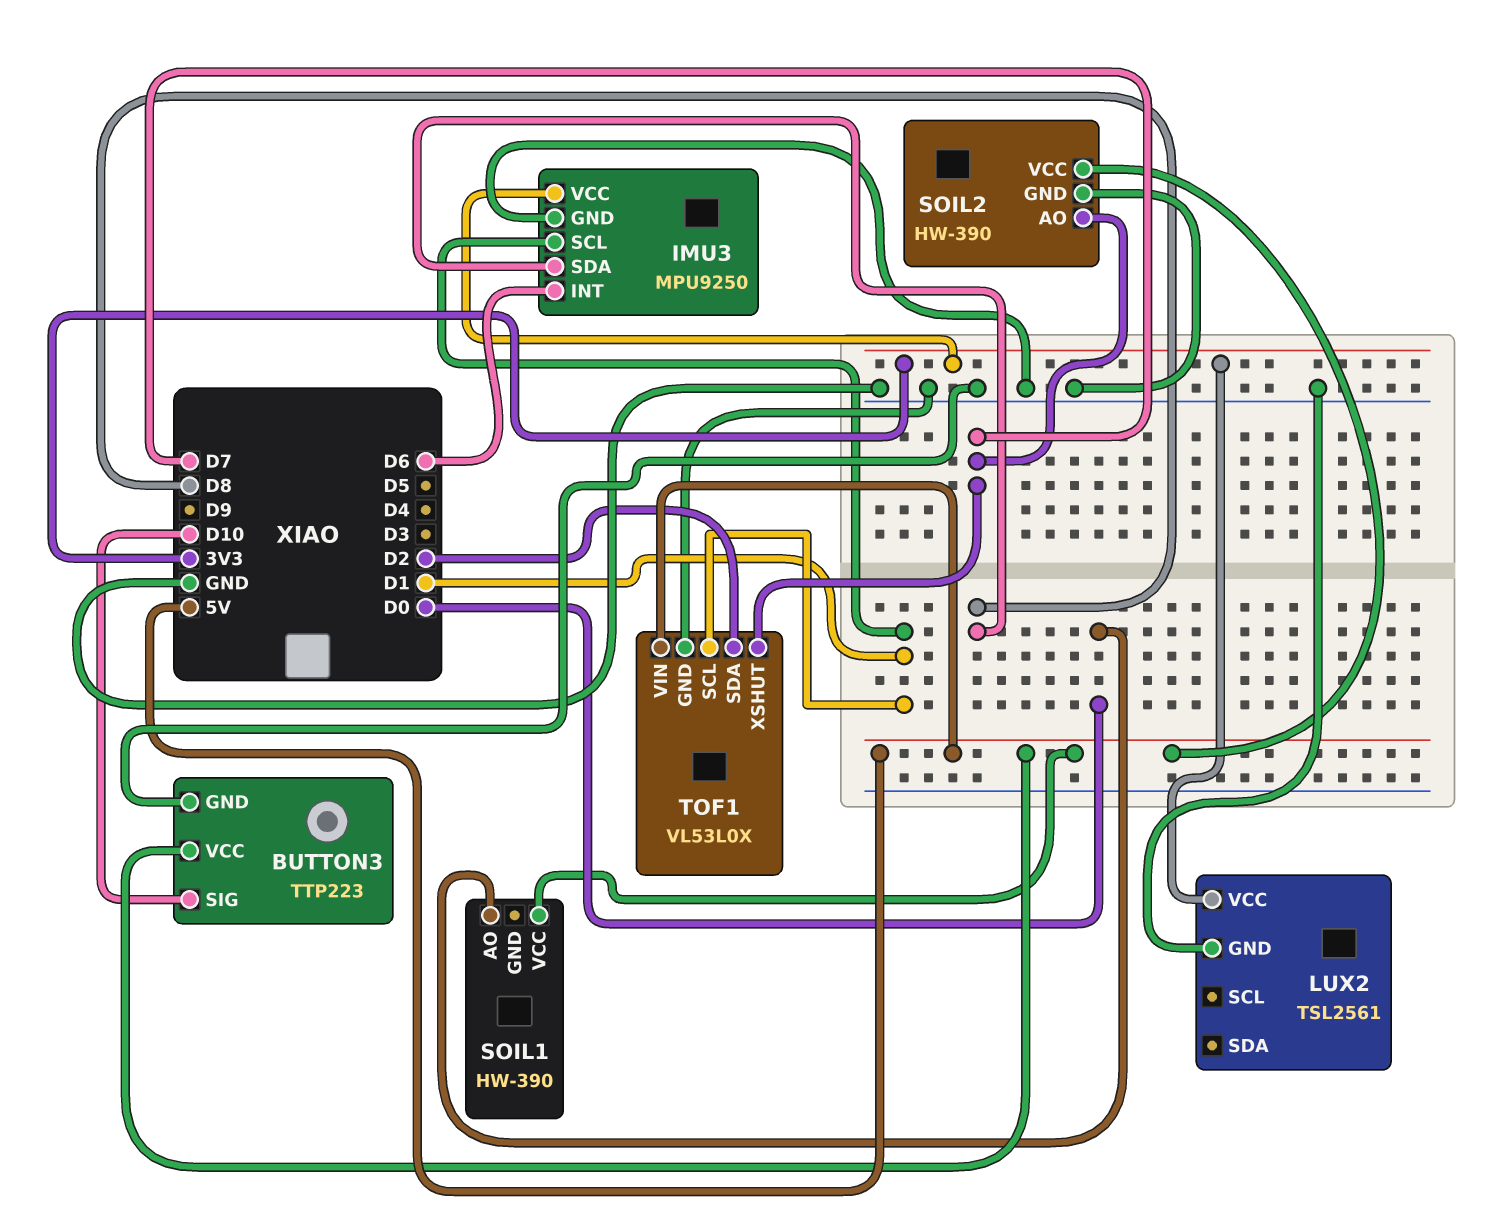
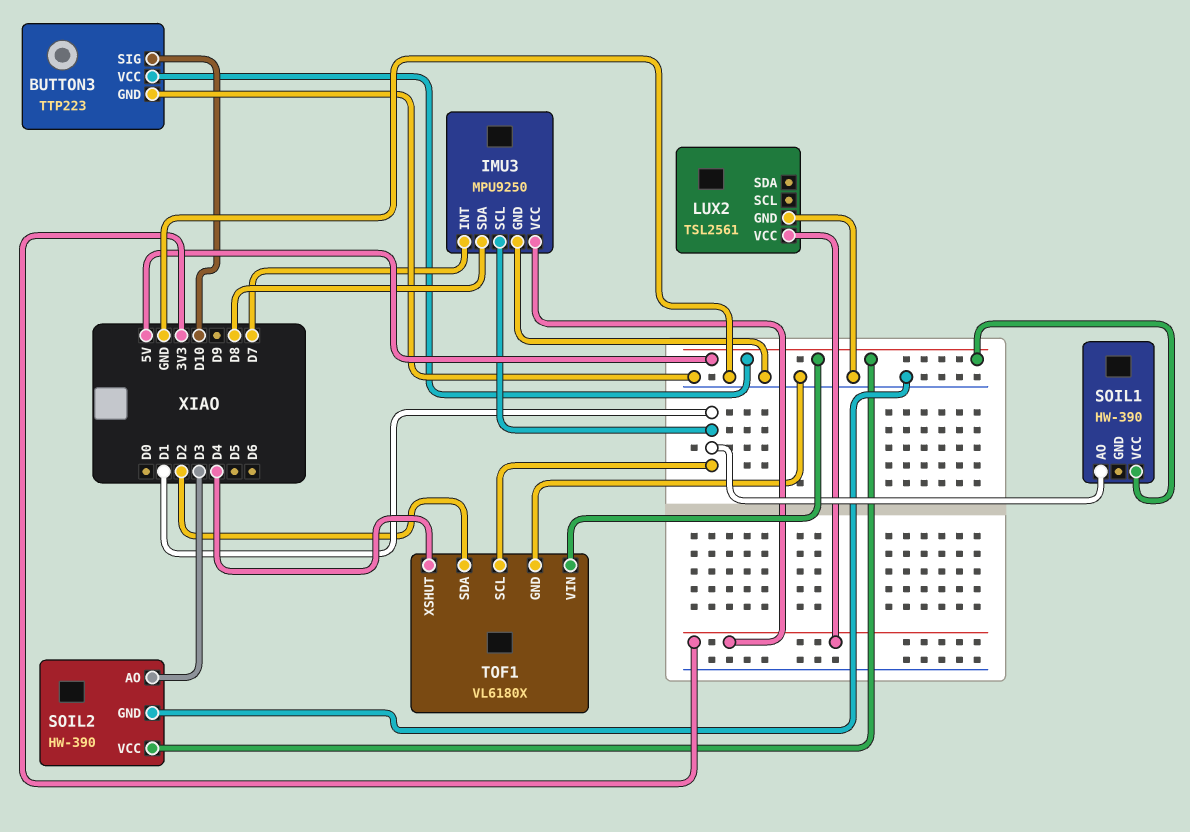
IMU3 pin INT: D6 -> D7
SOIL1 pin AO: D0 -> D1
SOIL2 pin AO: D7 -> D3
TOF1: VL53L0X -> VL6180X
TOF1 pin XSHUT: D7 -> D4

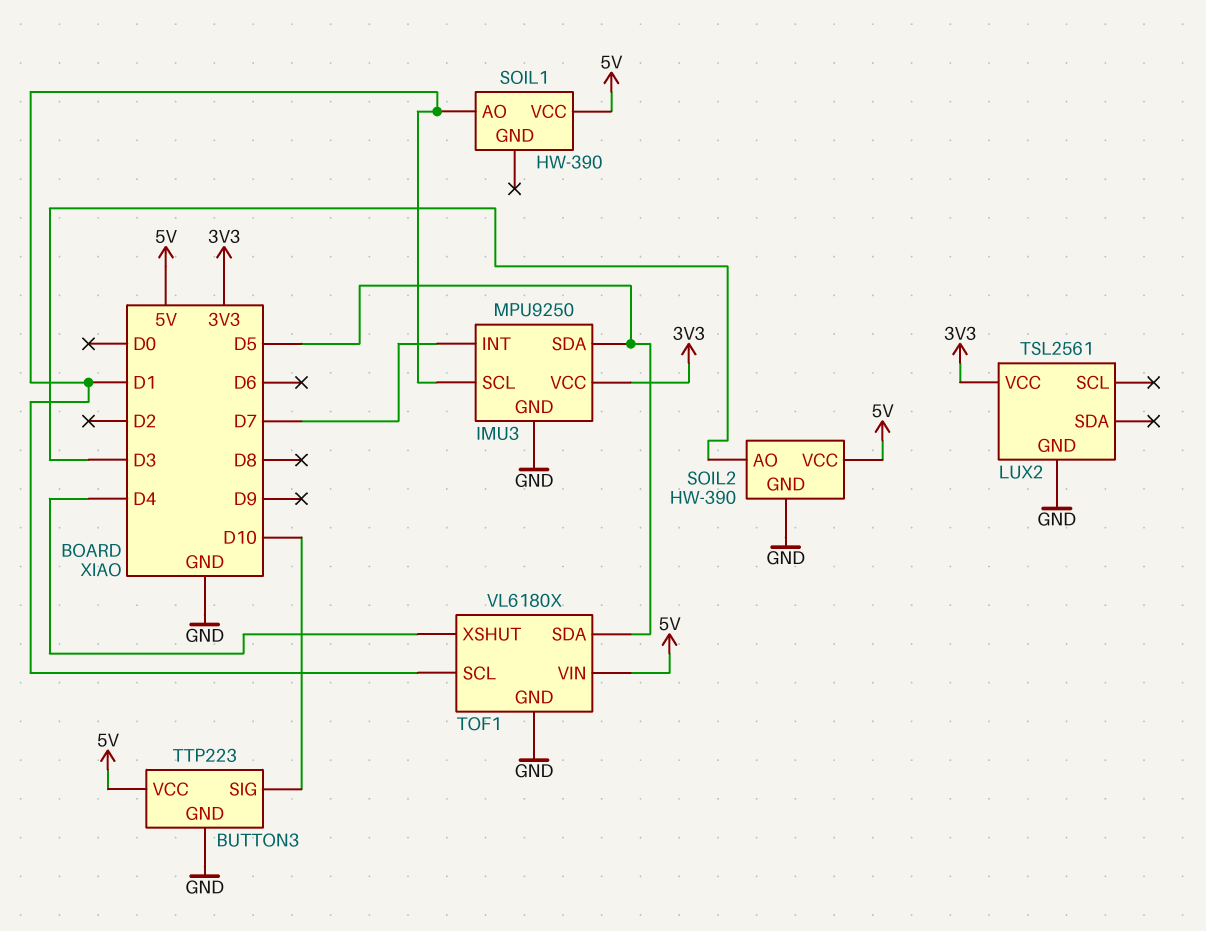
IMU3 pin SDA: D8 -> D5
TOF1 pin SDA: D2 -> D5

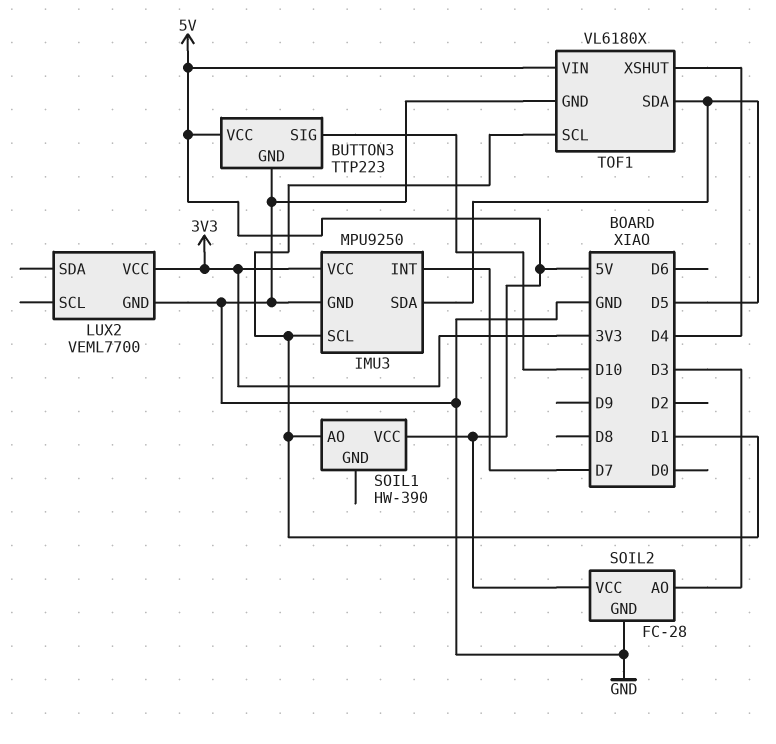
LUX2: TSL2561 -> VEML7700
SOIL2: HW-390 -> FC-28

